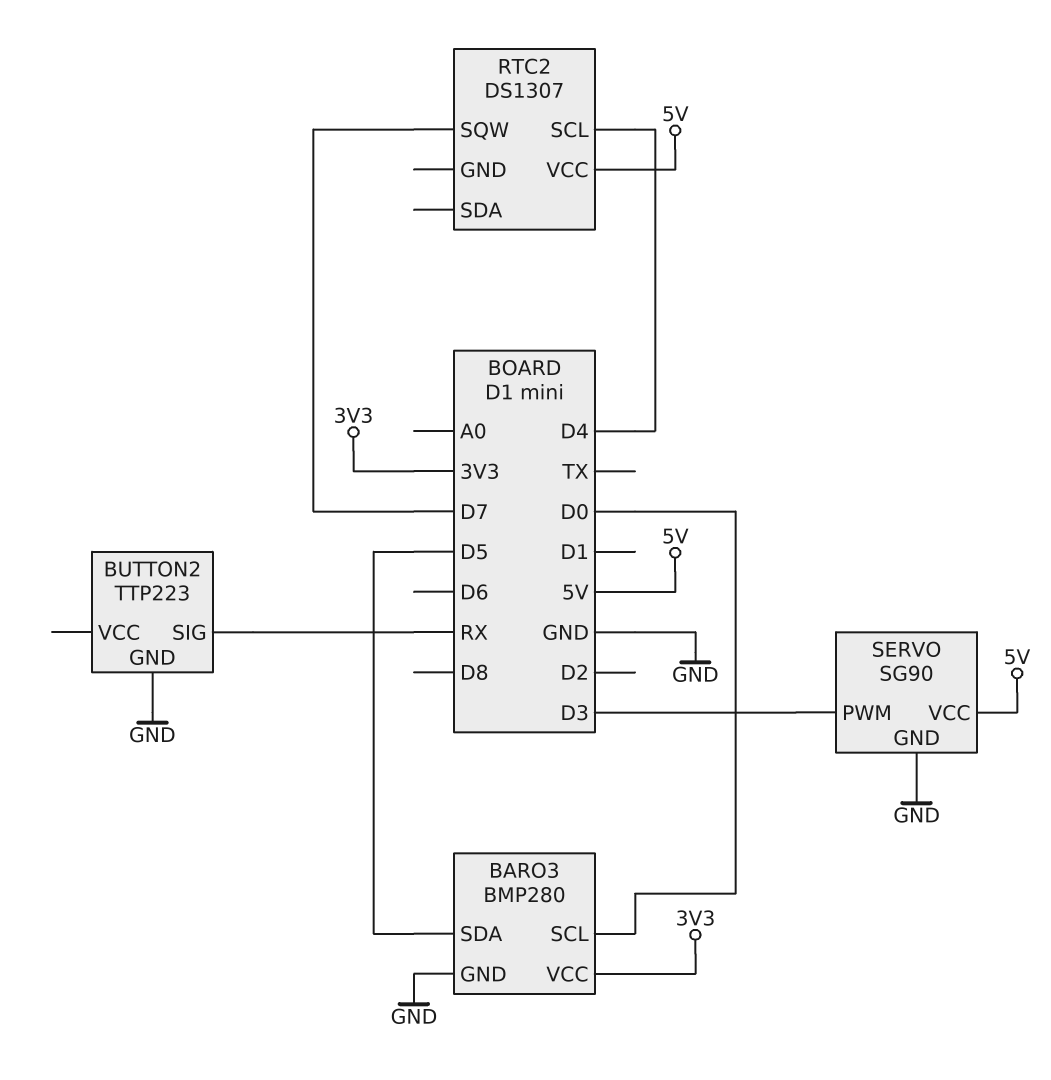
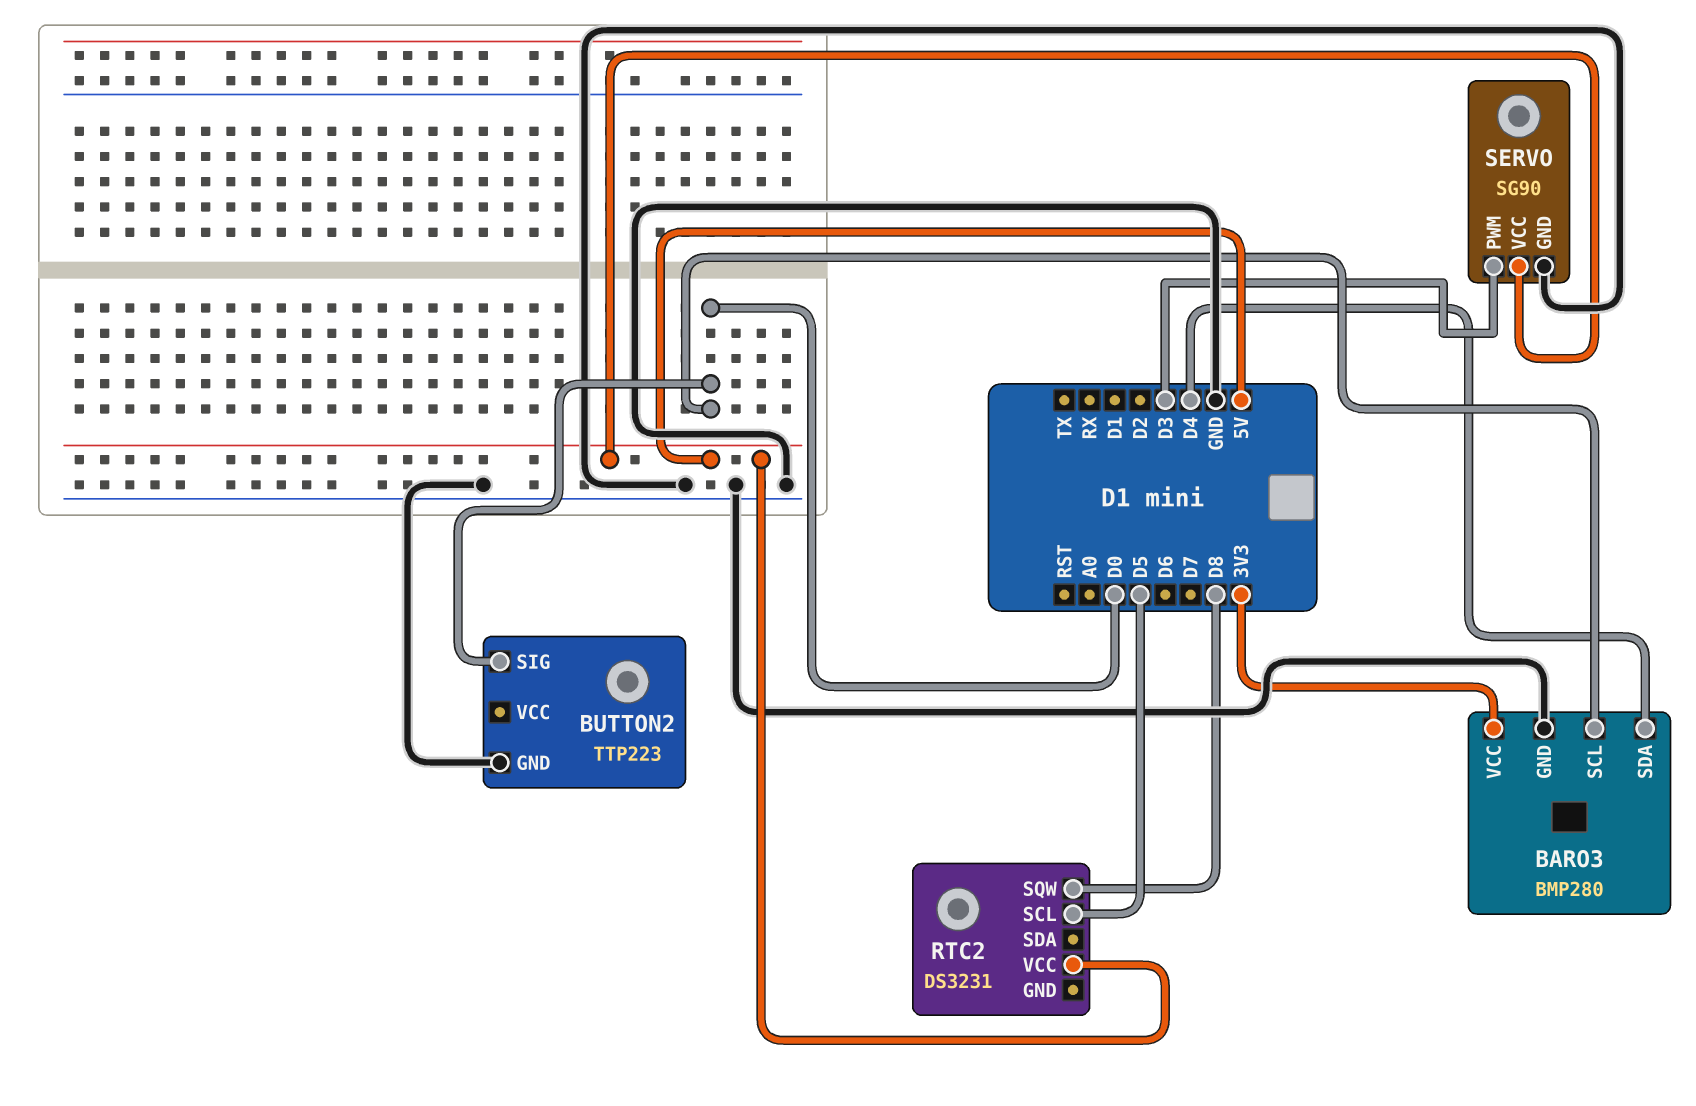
BARO3 pin SDA: D5 -> D4
BUTTON2 pin SIG: RX -> D0
RTC2: DS1307 -> DS3231
RTC2 pin SCL: D4 -> D5
RTC2 pin SQW: D7 -> D8

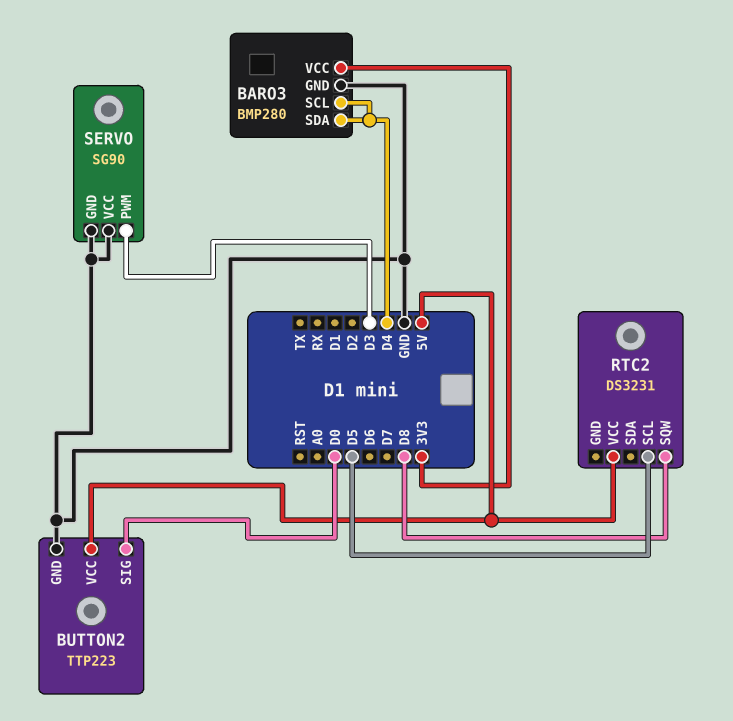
BARO3 pin SCL: D0 -> D4
BUTTON2 pin VCC: none -> 5V
SERVO pin VCC: 5V -> GND

